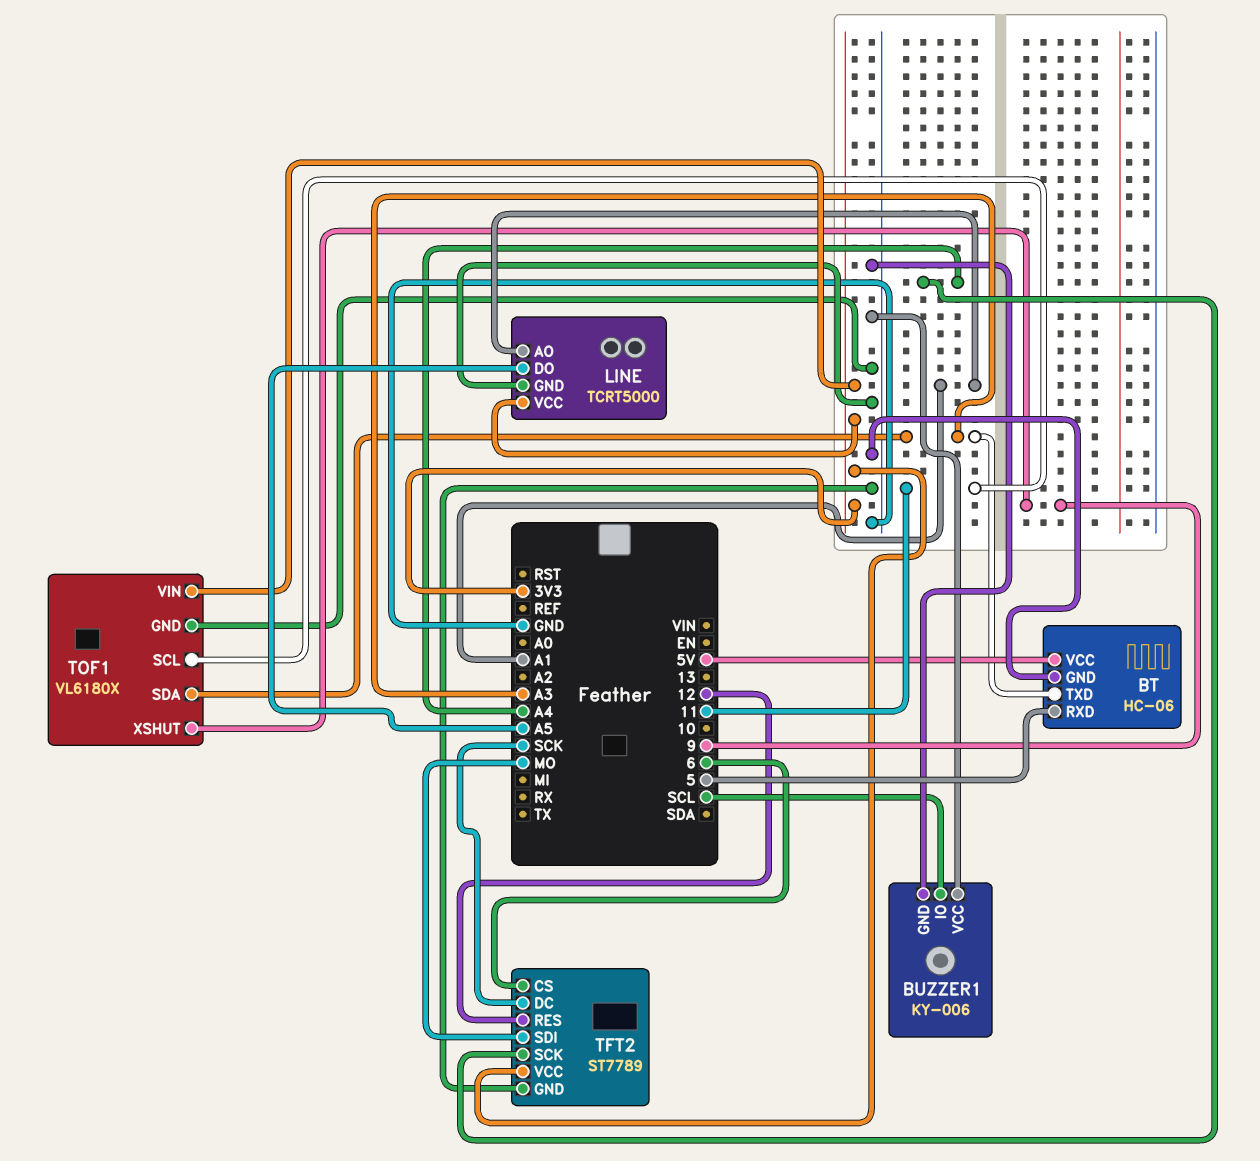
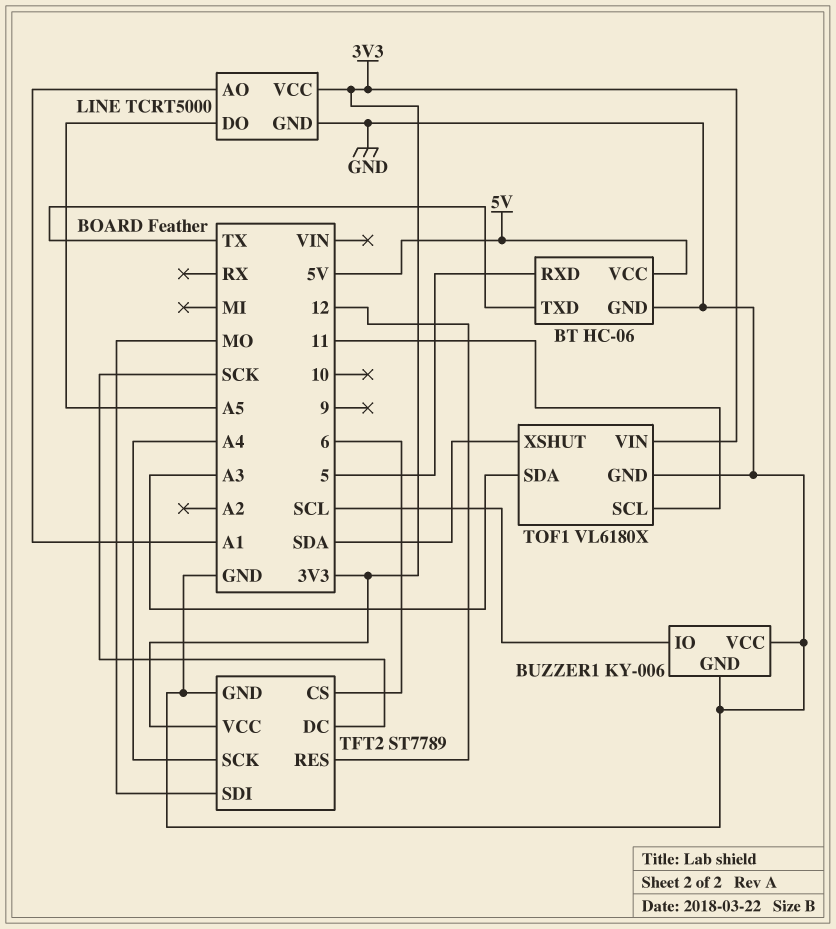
BT pin TXD: A3 -> TX
TOF1 pin XSHUT: 9 -> SDA

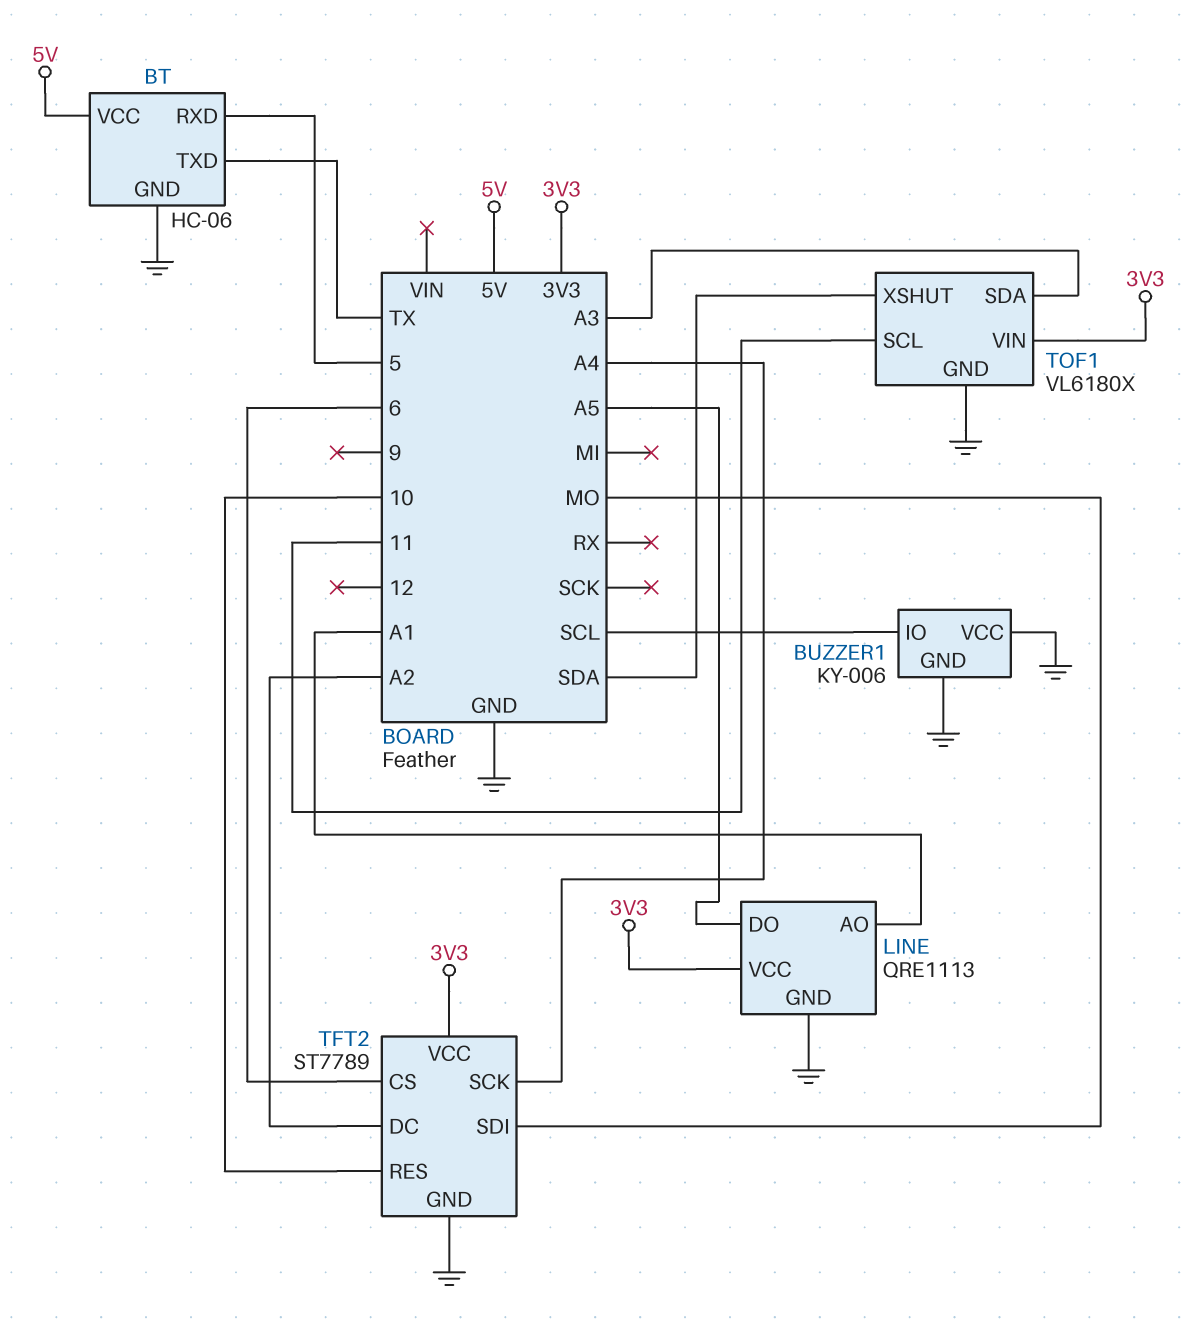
LINE: TCRT5000 -> QRE1113
TFT2 pin DC: SCK -> A2
TFT2 pin RES: 12 -> 10

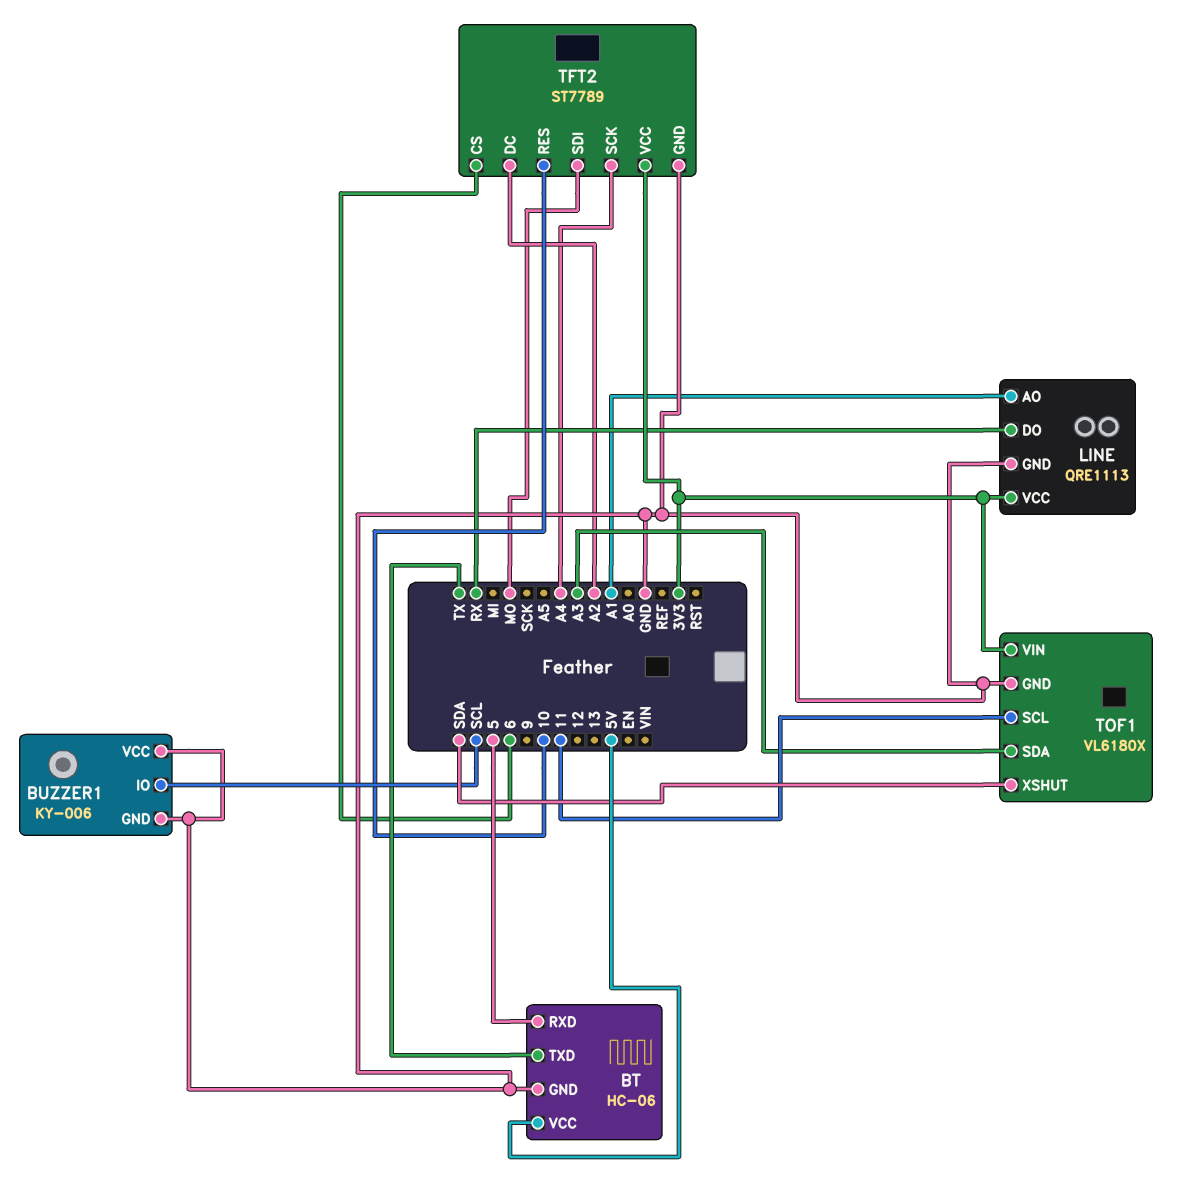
LINE pin DO: A5 -> RX

